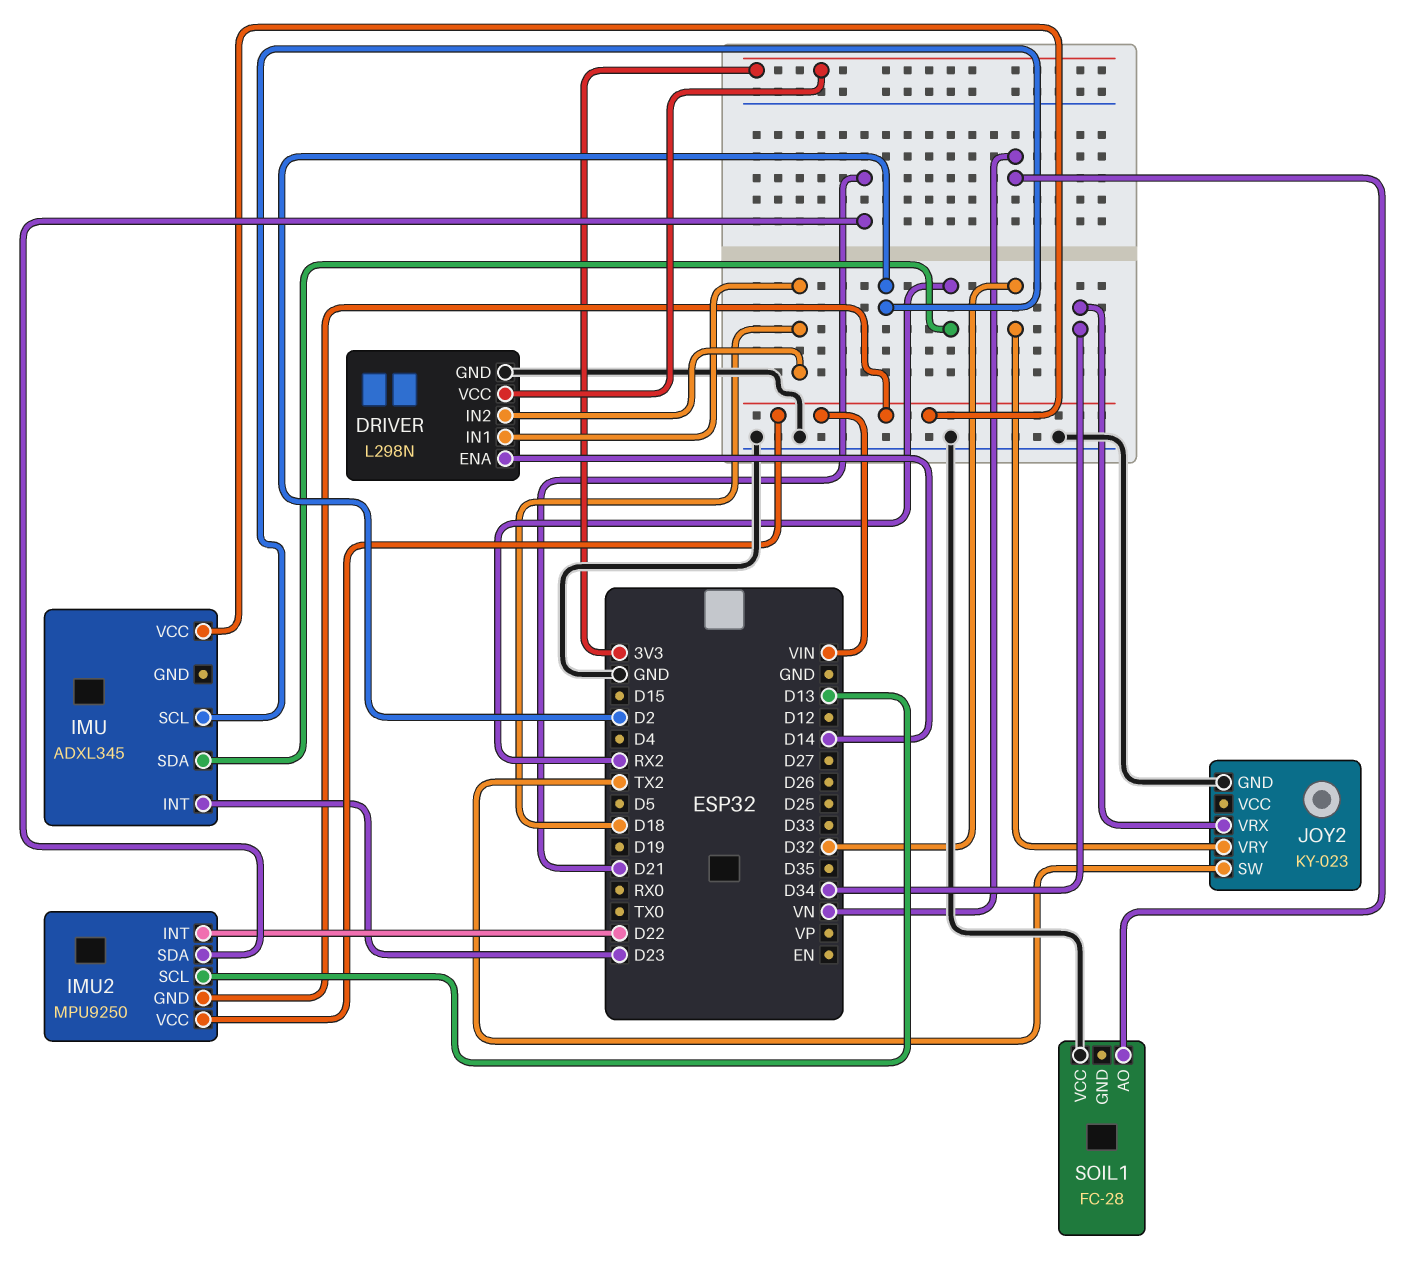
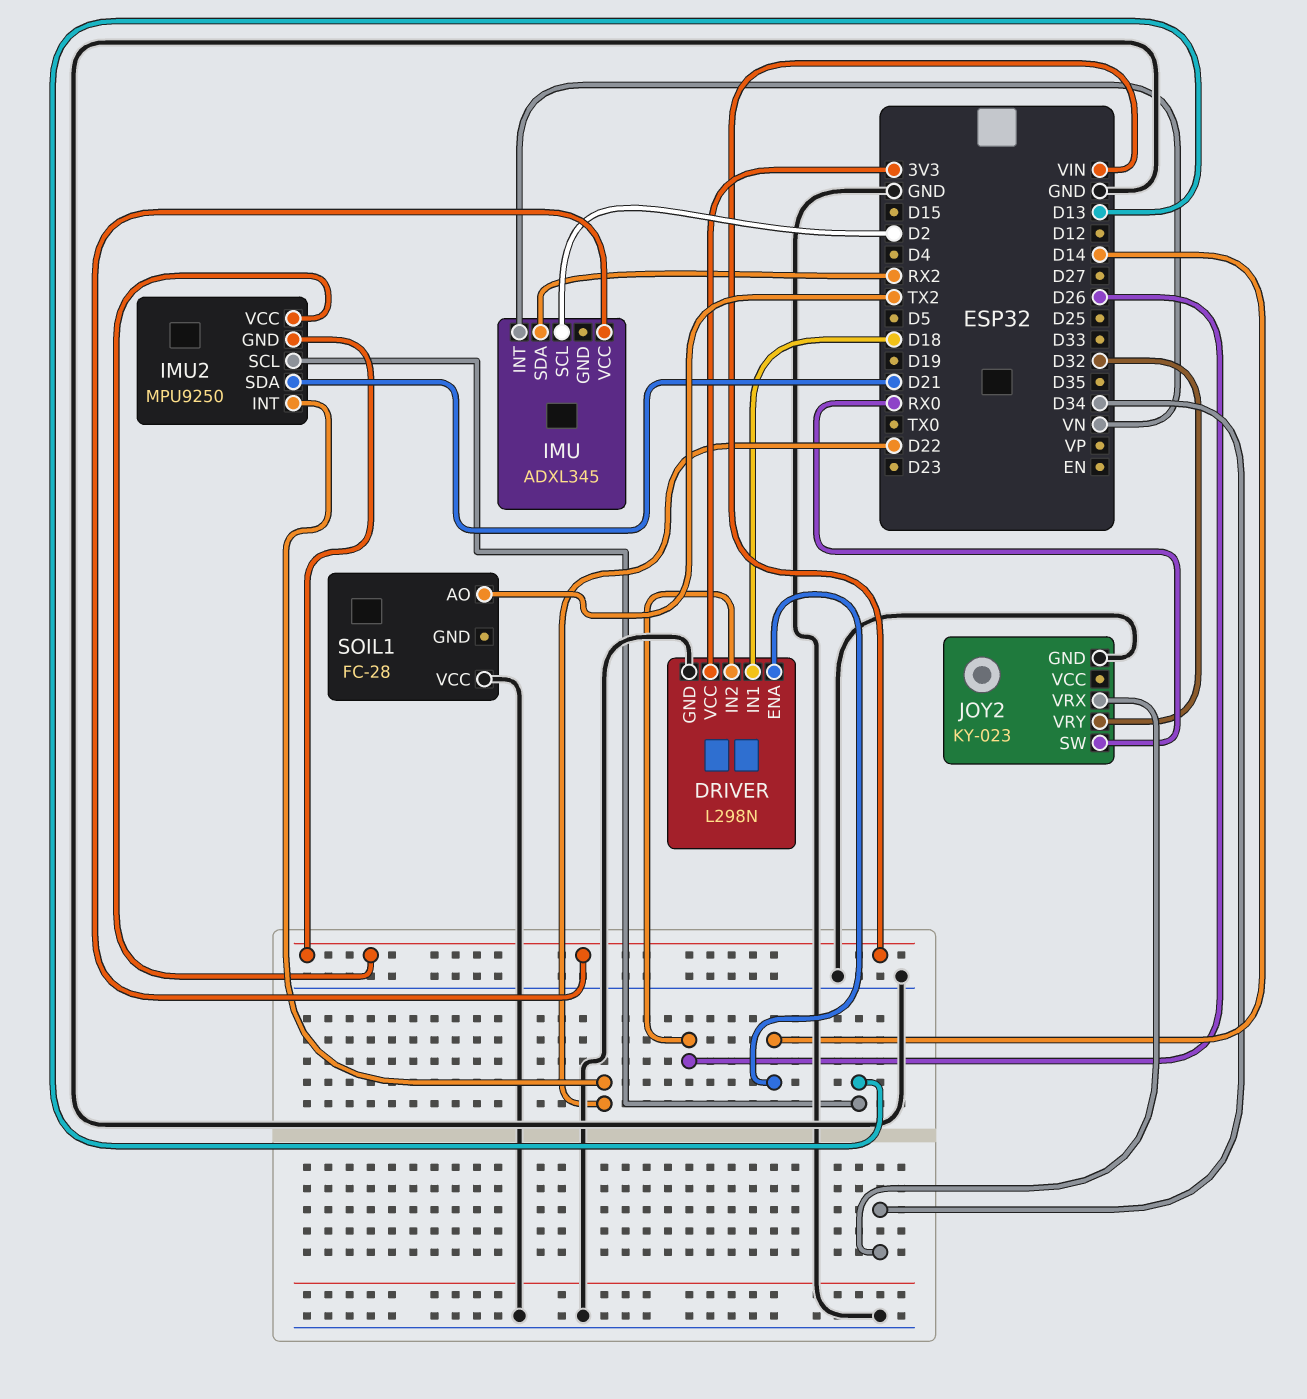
DRIVER pin IN2: D18 -> D26
IMU pin INT: D23 -> VN
JOY2 pin SW: TX2 -> RX0
SOIL1 pin AO: VN -> TX2

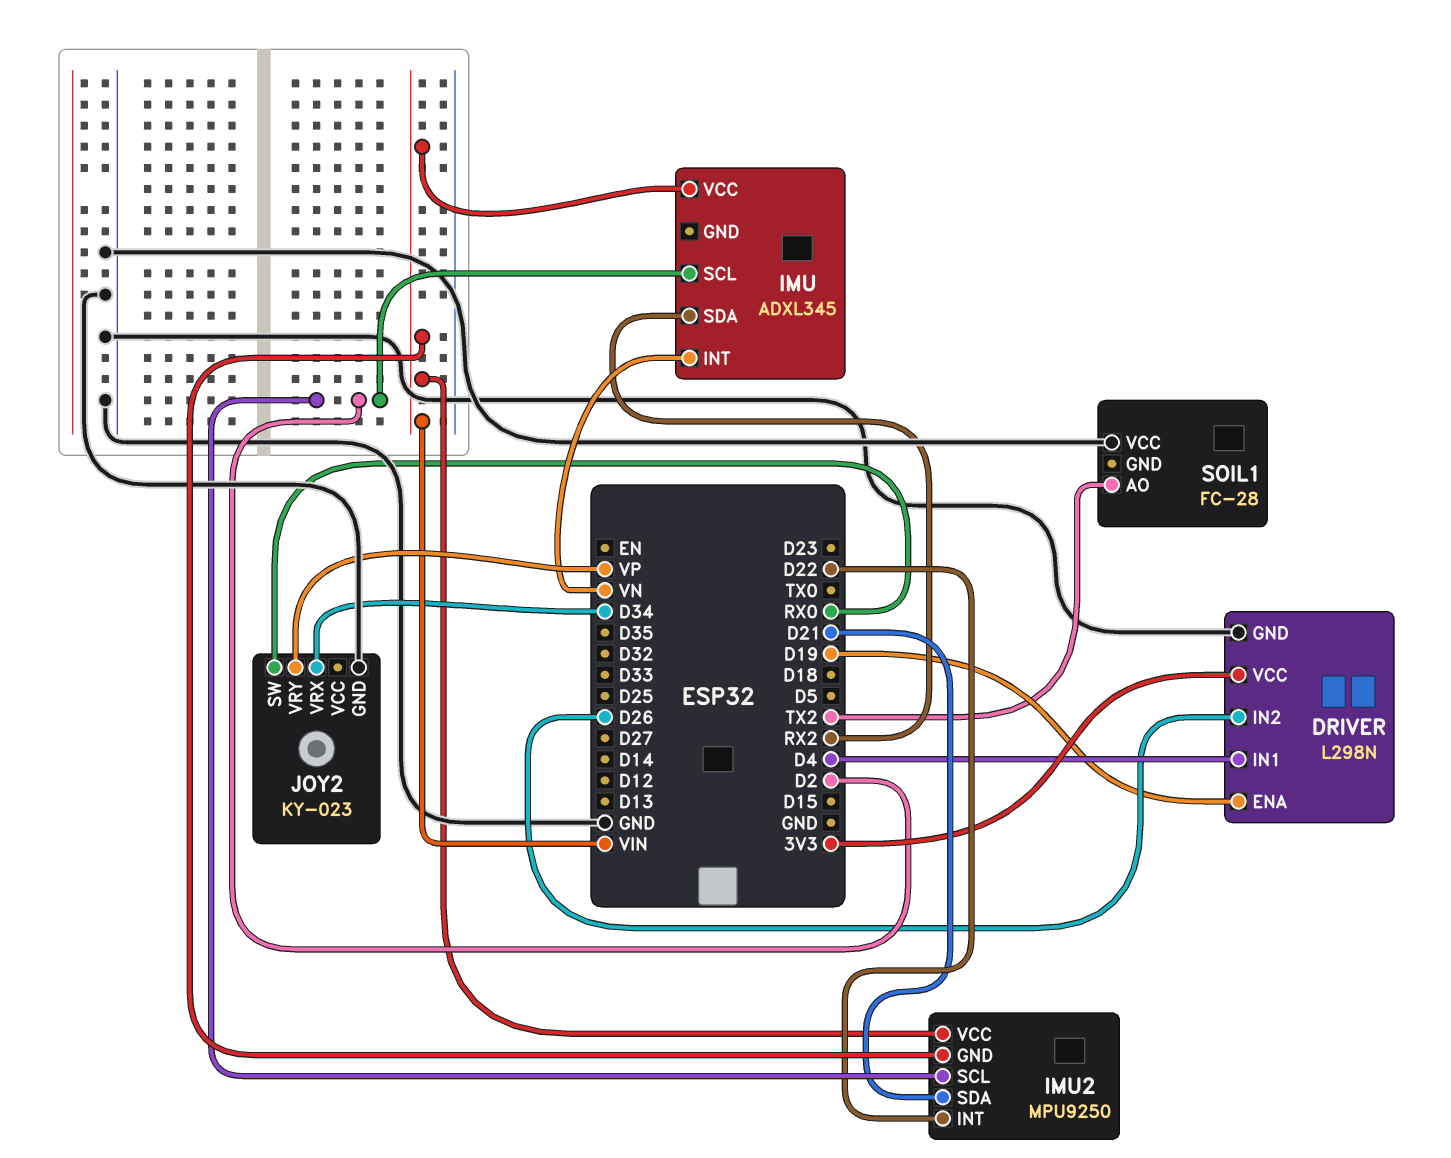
DRIVER pin ENA: D14 -> D19
DRIVER pin IN1: D18 -> D4
IMU2 pin SCL: D13 -> D2
JOY2 pin VRY: D32 -> VP

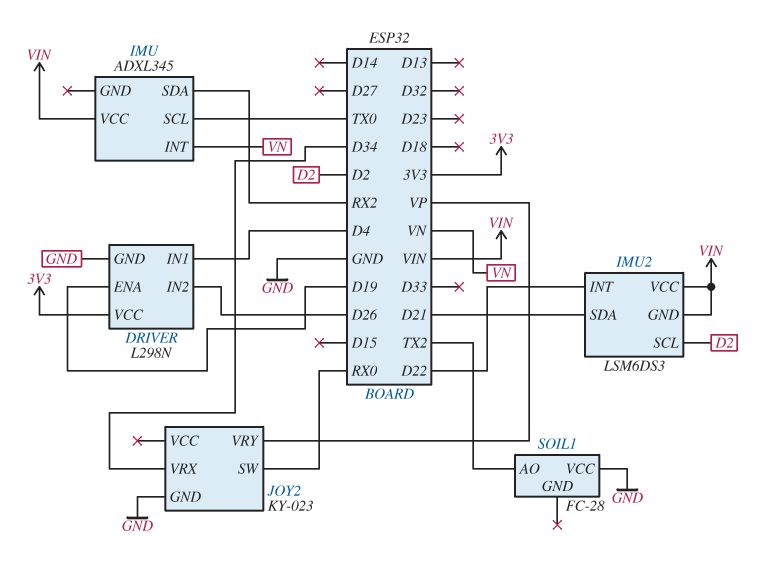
IMU pin SCL: D2 -> TX0
IMU2: MPU9250 -> LSM6DS3

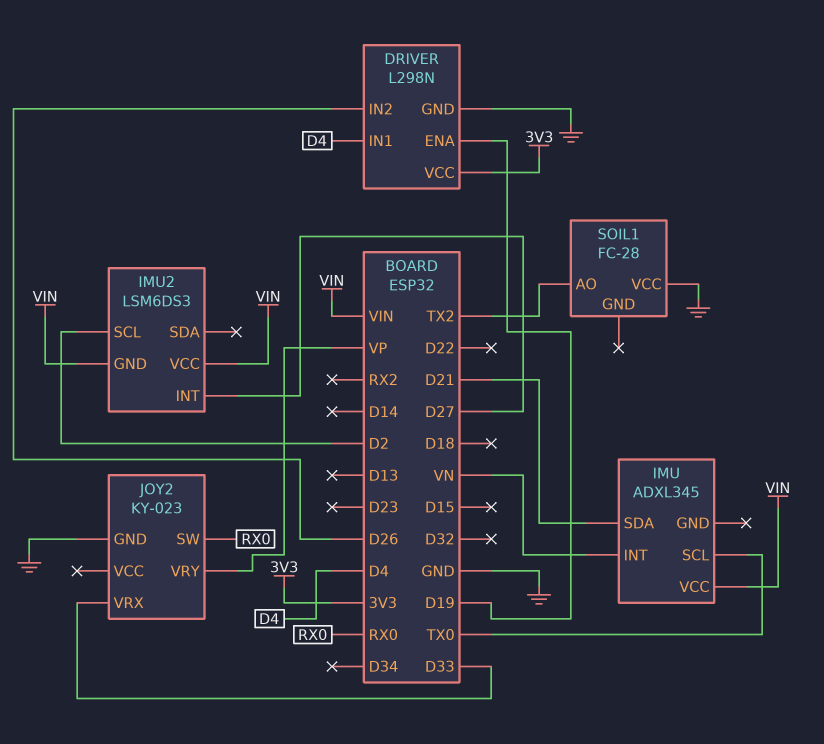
IMU pin SDA: RX2 -> D21
IMU2 pin INT: D22 -> D27
IMU2 pin SDA: D21 -> none
JOY2 pin VRX: D34 -> D33

